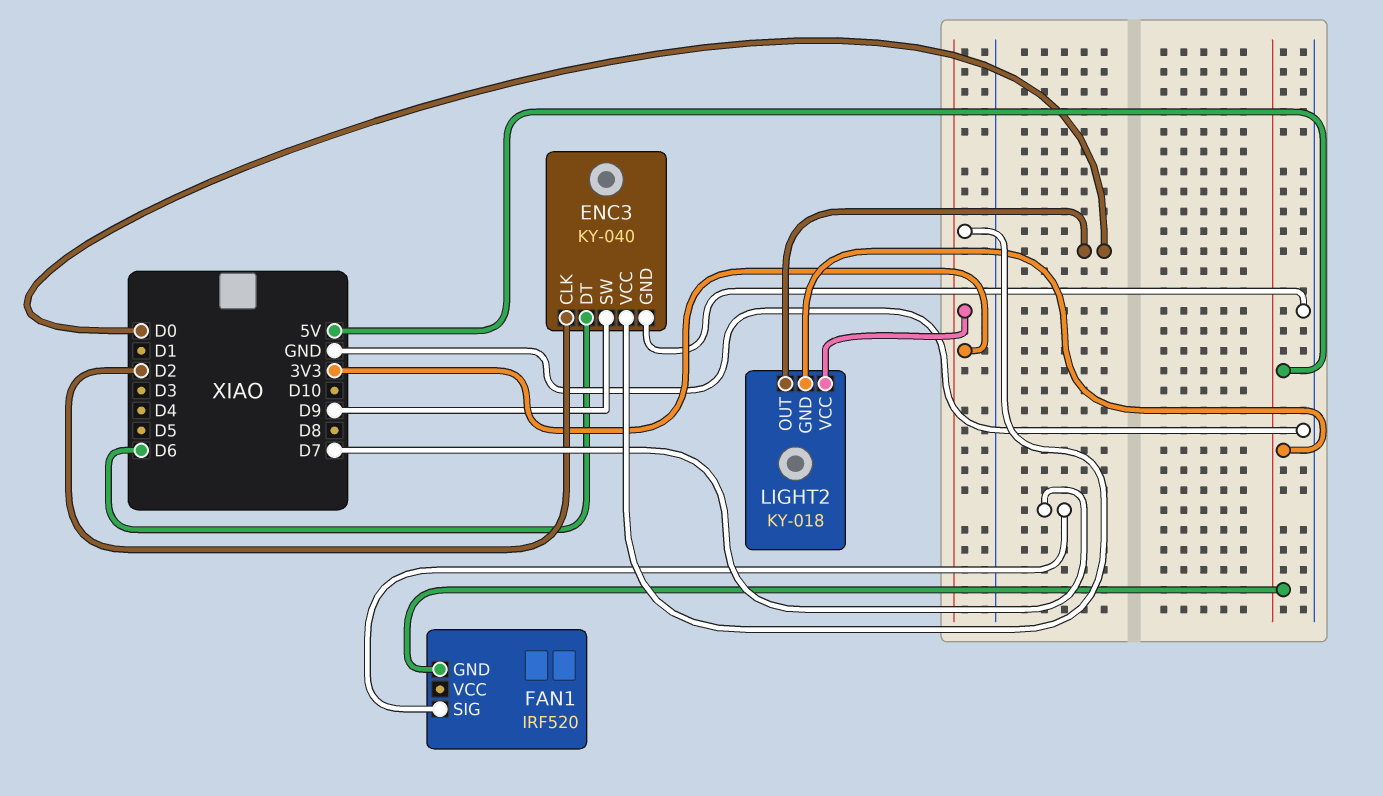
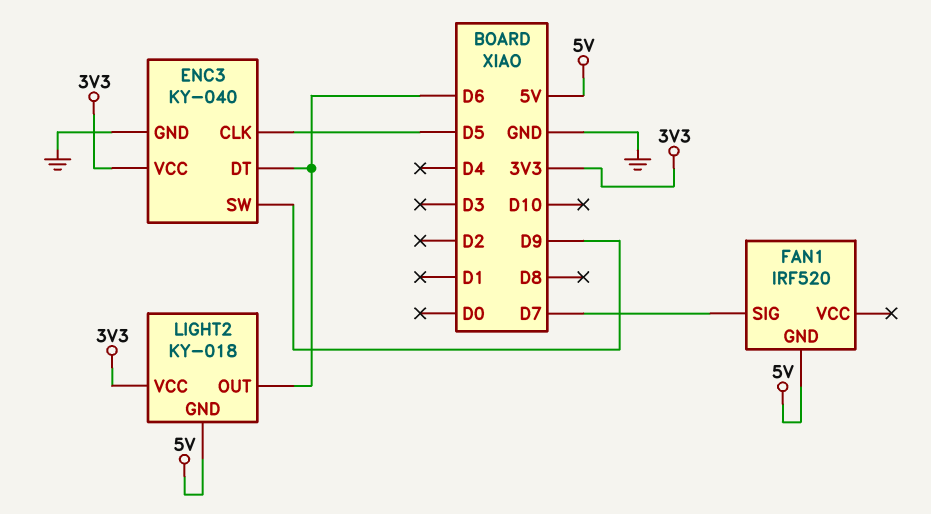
ENC3 pin CLK: D2 -> D5
LIGHT2 pin OUT: D0 -> D6

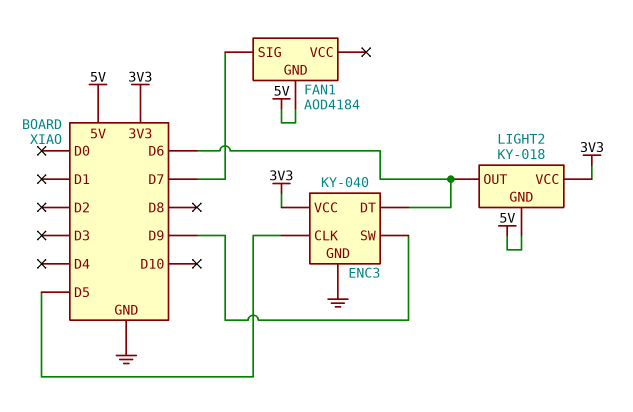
FAN1: IRF520 -> AOD4184

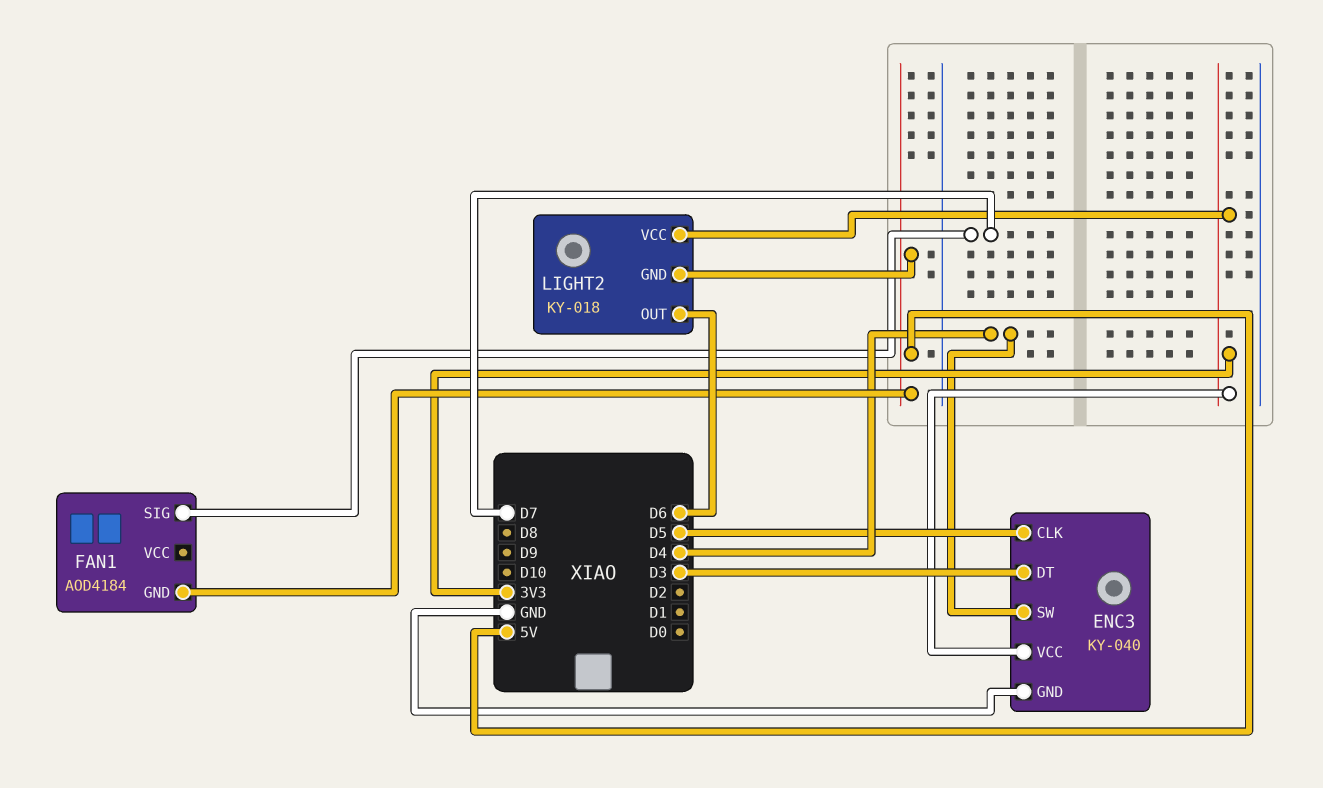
ENC3 pin DT: D6 -> D3
ENC3 pin SW: D9 -> D4

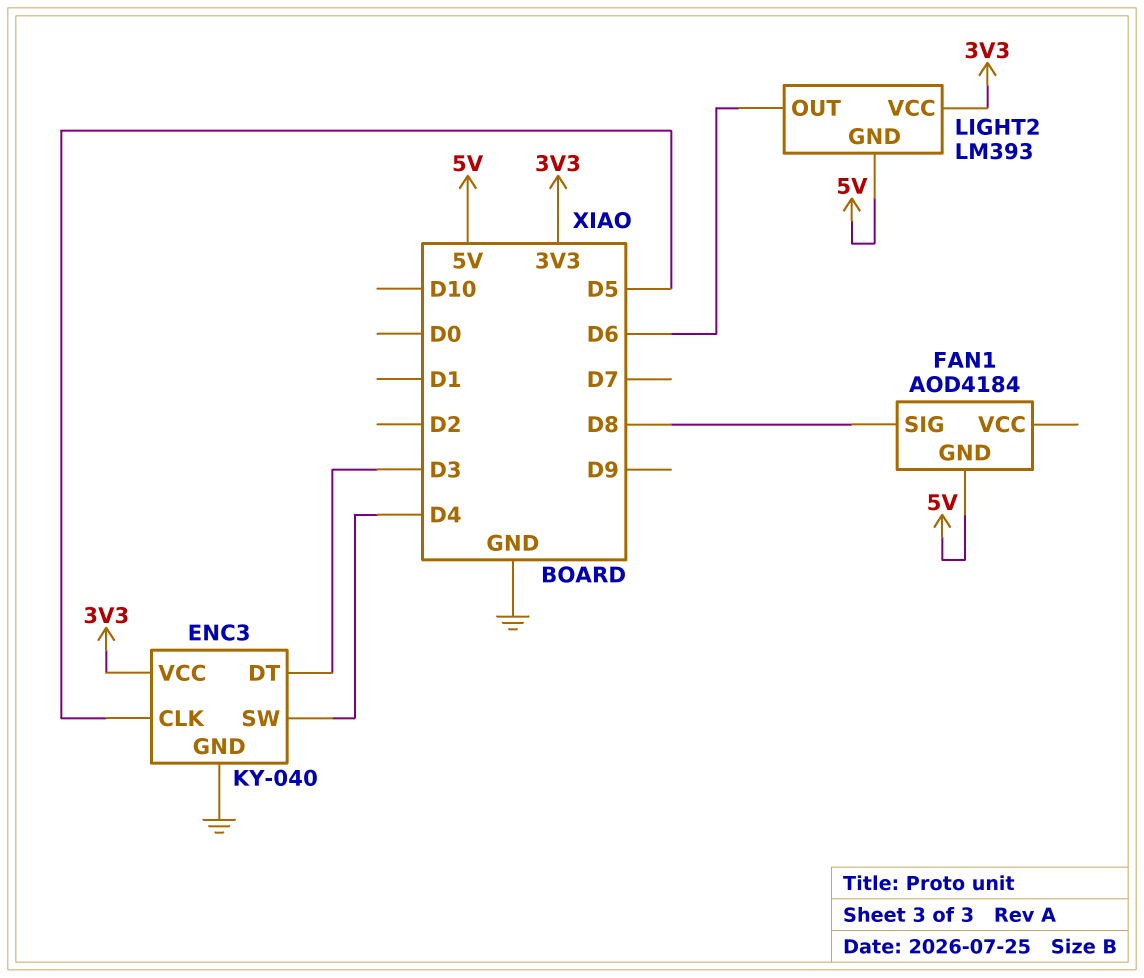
FAN1 pin SIG: D7 -> D8
LIGHT2: KY-018 -> LM393

